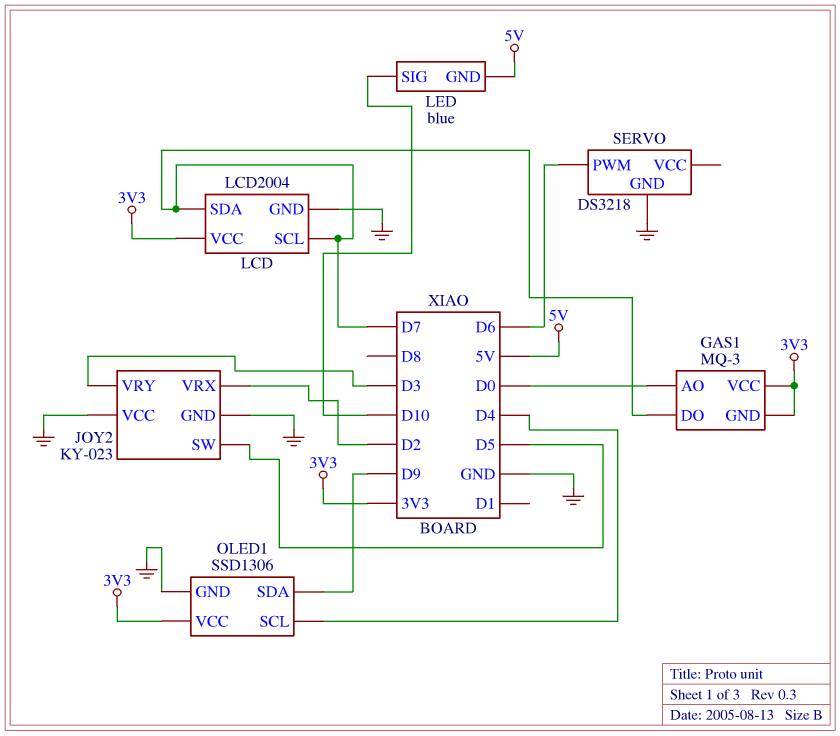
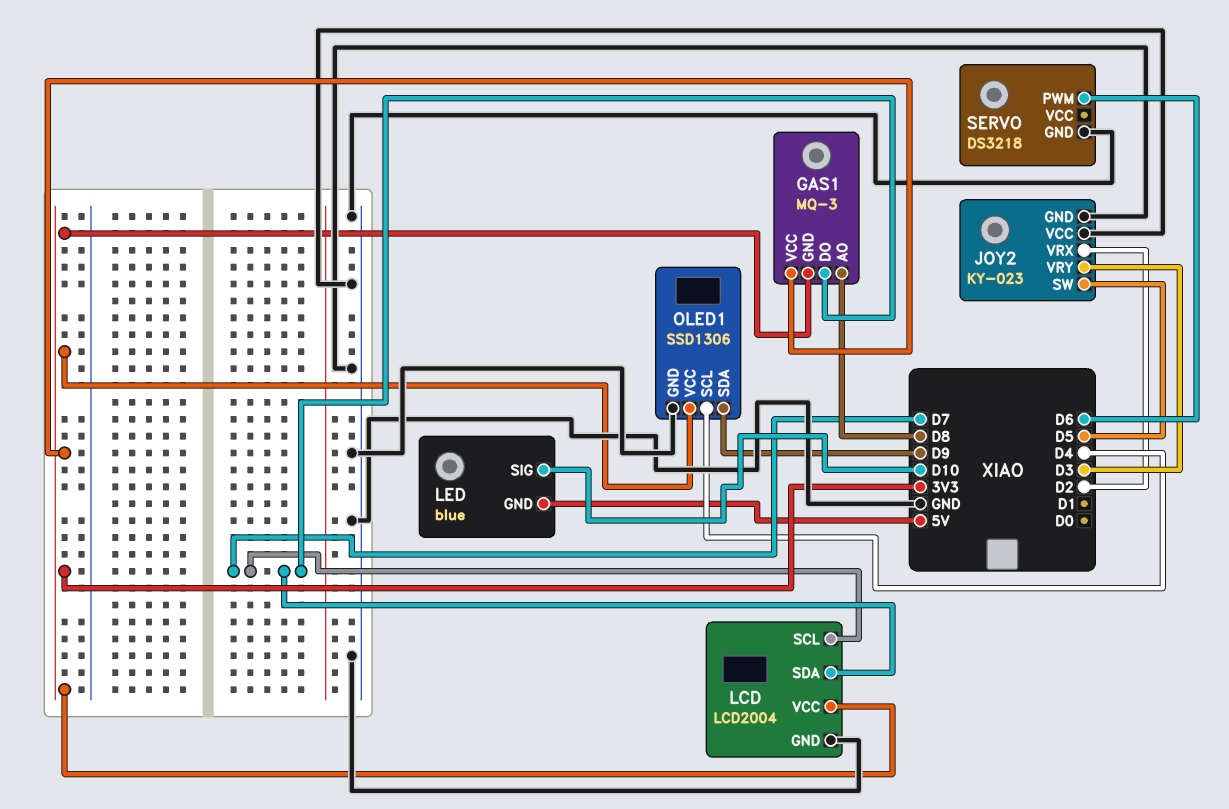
GAS1 pin AO: D0 -> D8

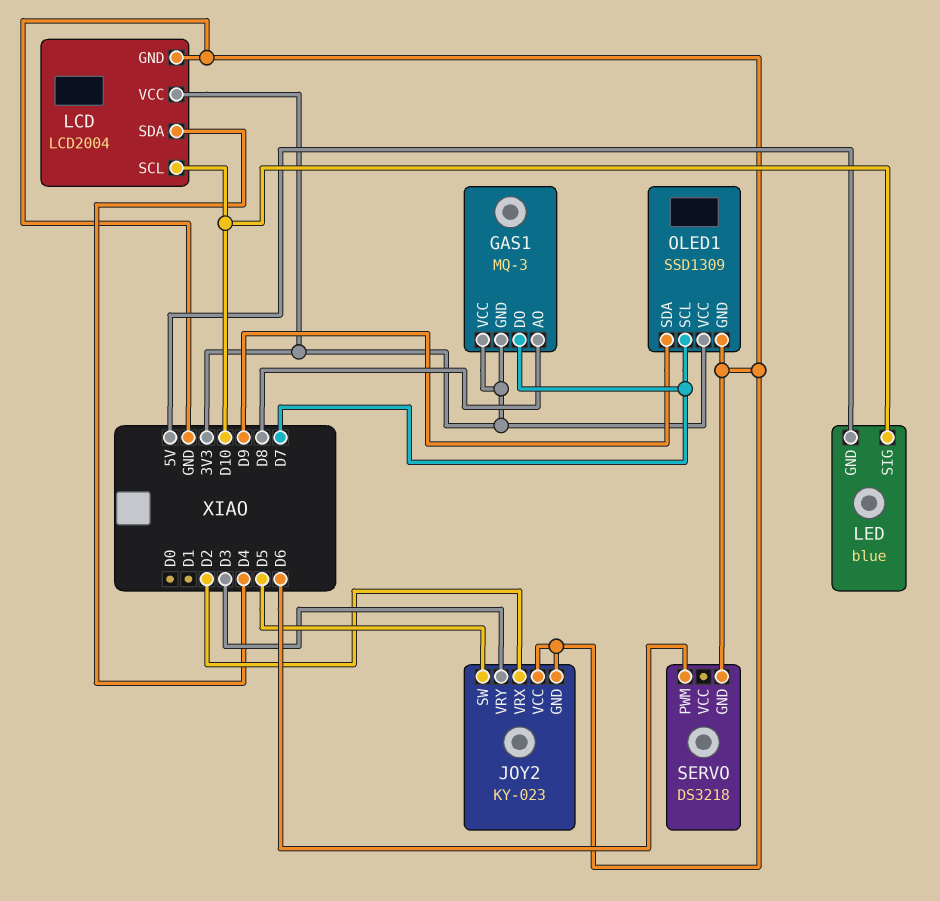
LCD pin SCL: D7 -> D10
LCD pin SDA: D7 -> D4
OLED1: SSD1306 -> SSD1309
OLED1 pin SCL: D4 -> D7

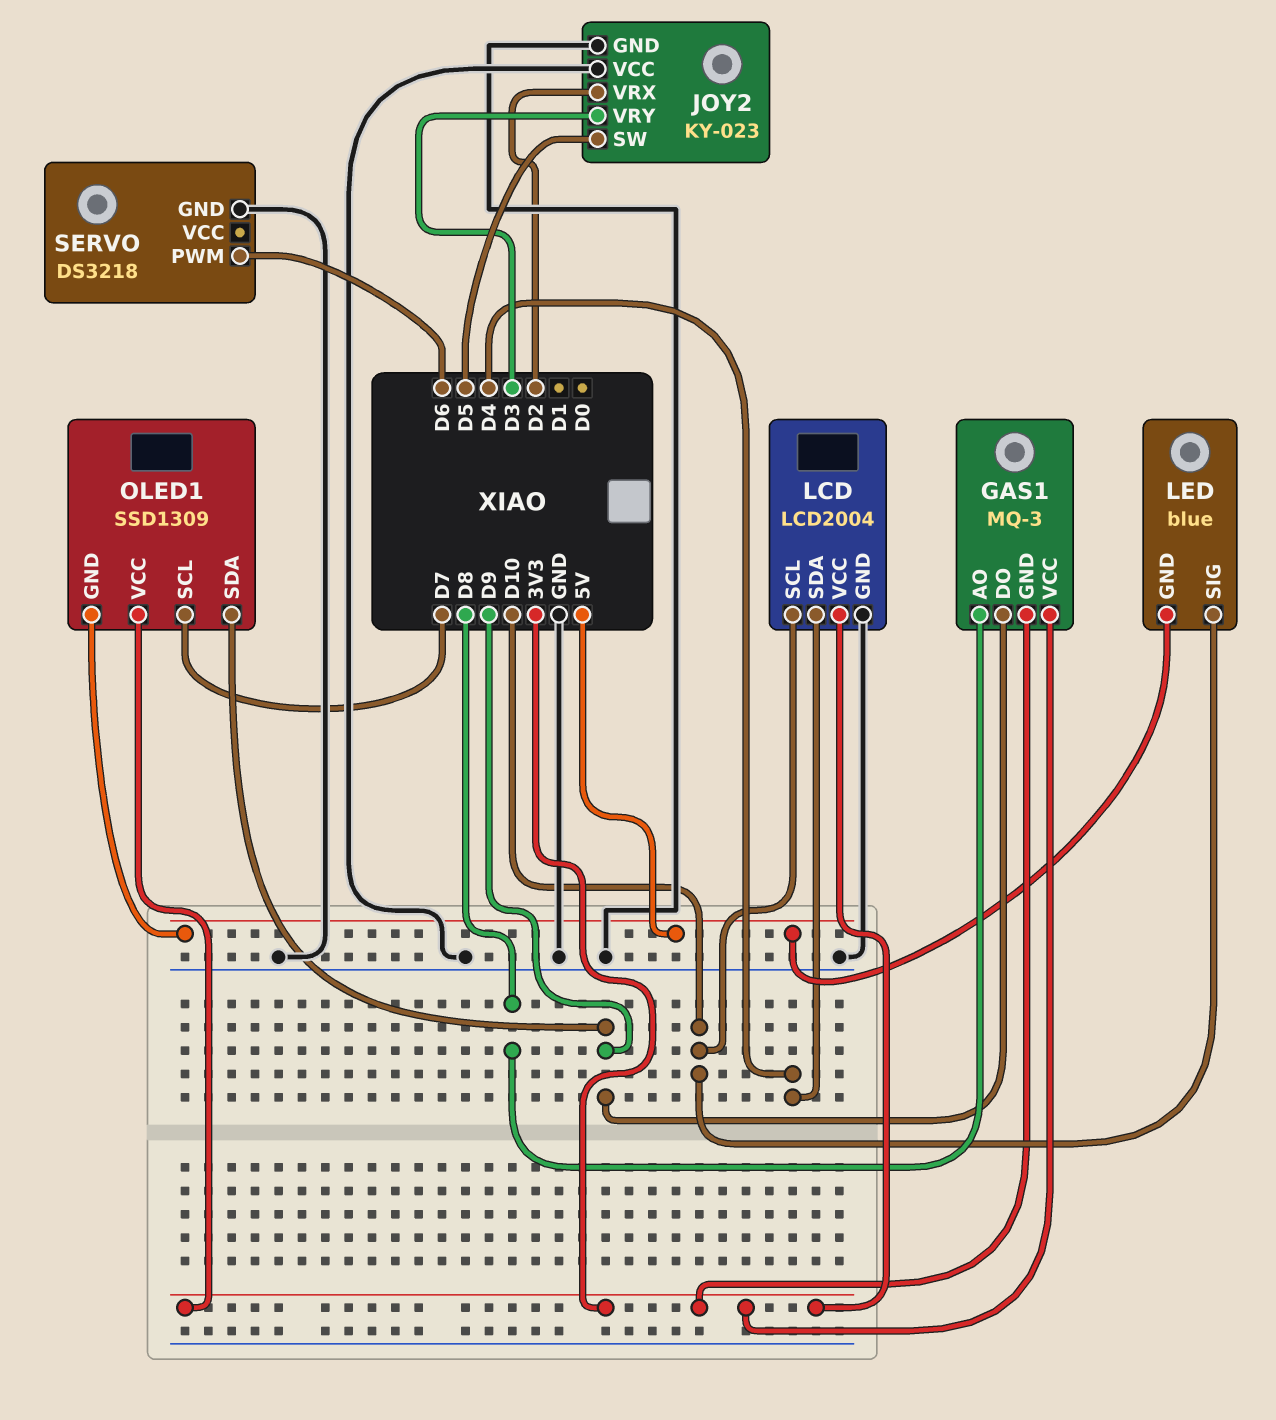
GAS1 pin DO: D7 -> D9
OLED1 pin GND: GND -> 5V

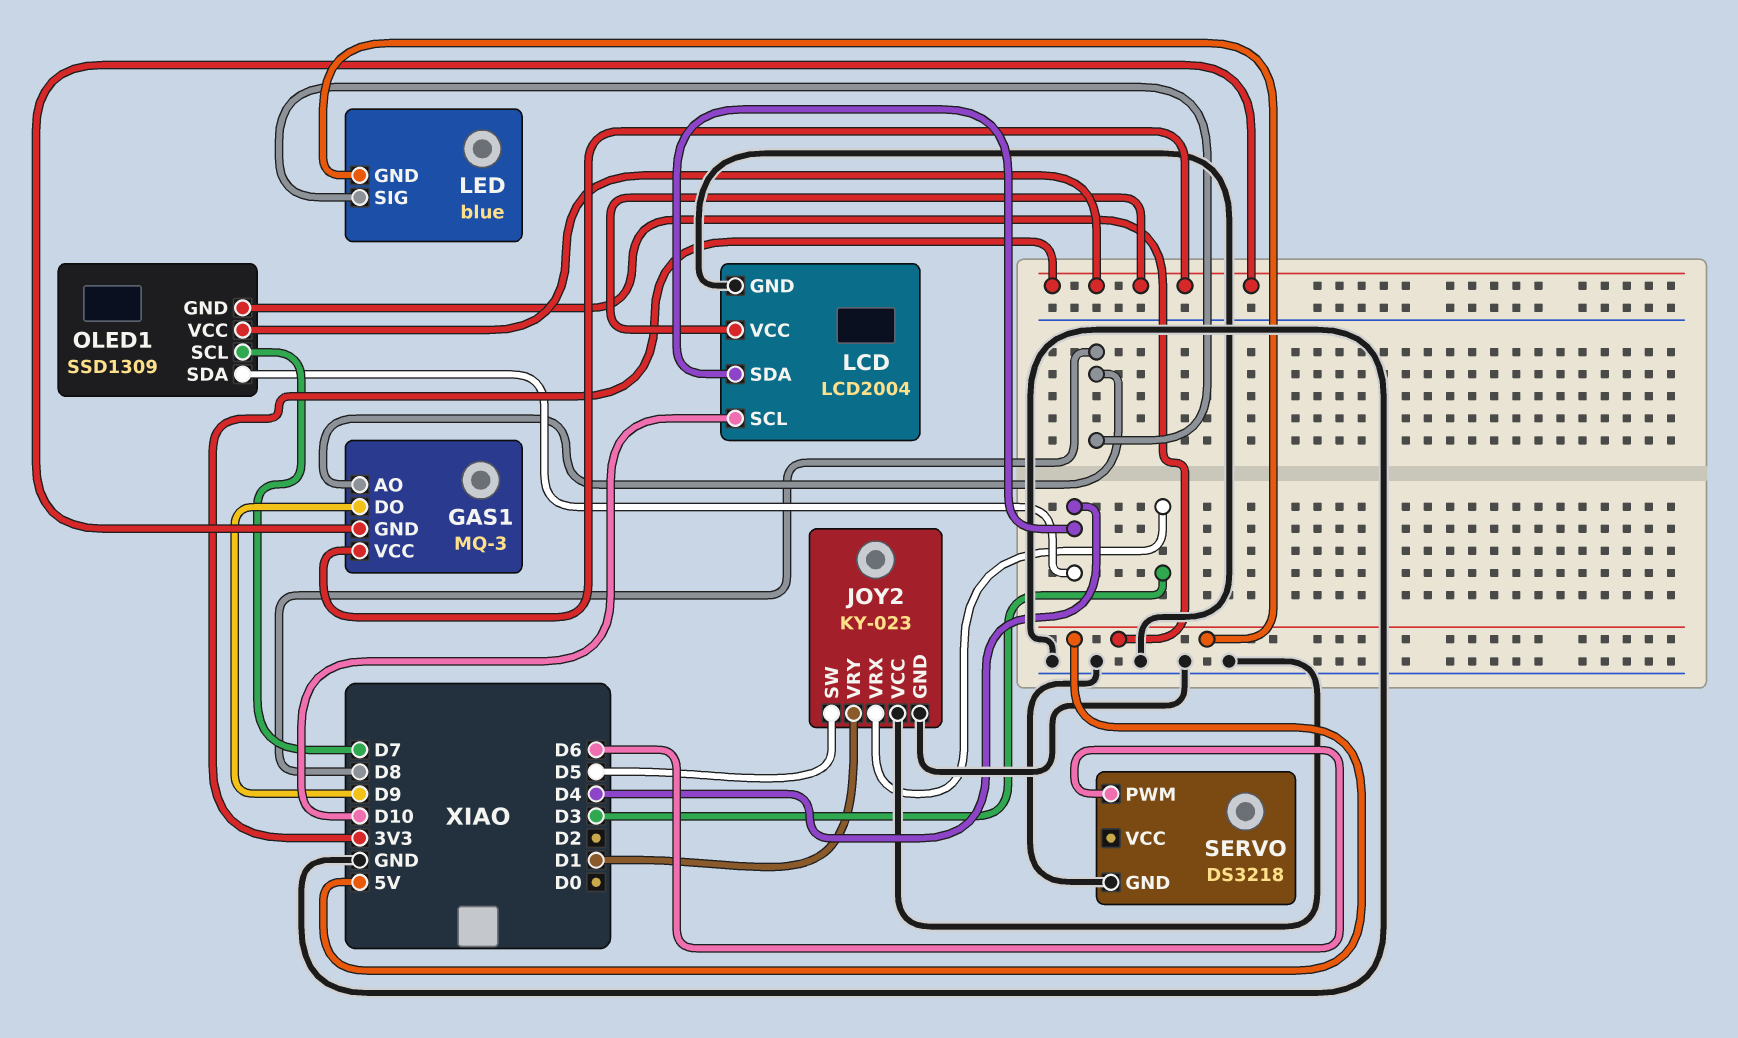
JOY2 pin VRX: D2 -> D3
JOY2 pin VRY: D3 -> D1
LED pin SIG: D10 -> D8
OLED1 pin SDA: D9 -> D4

